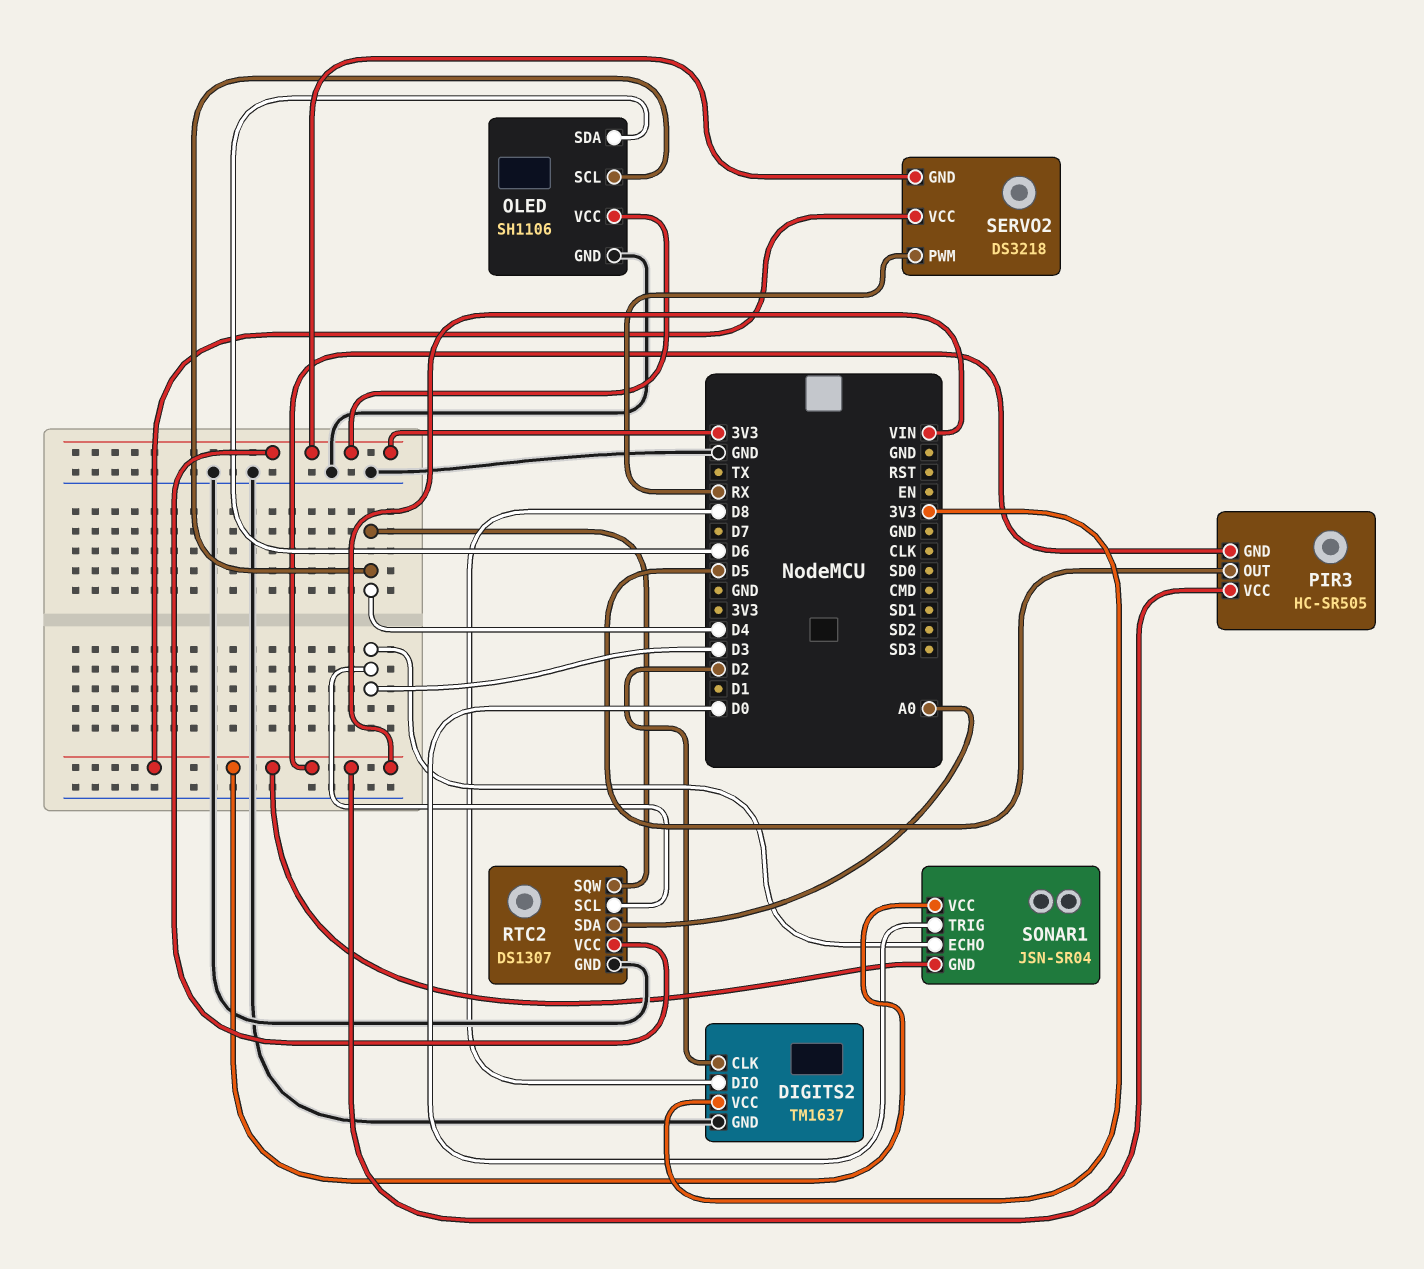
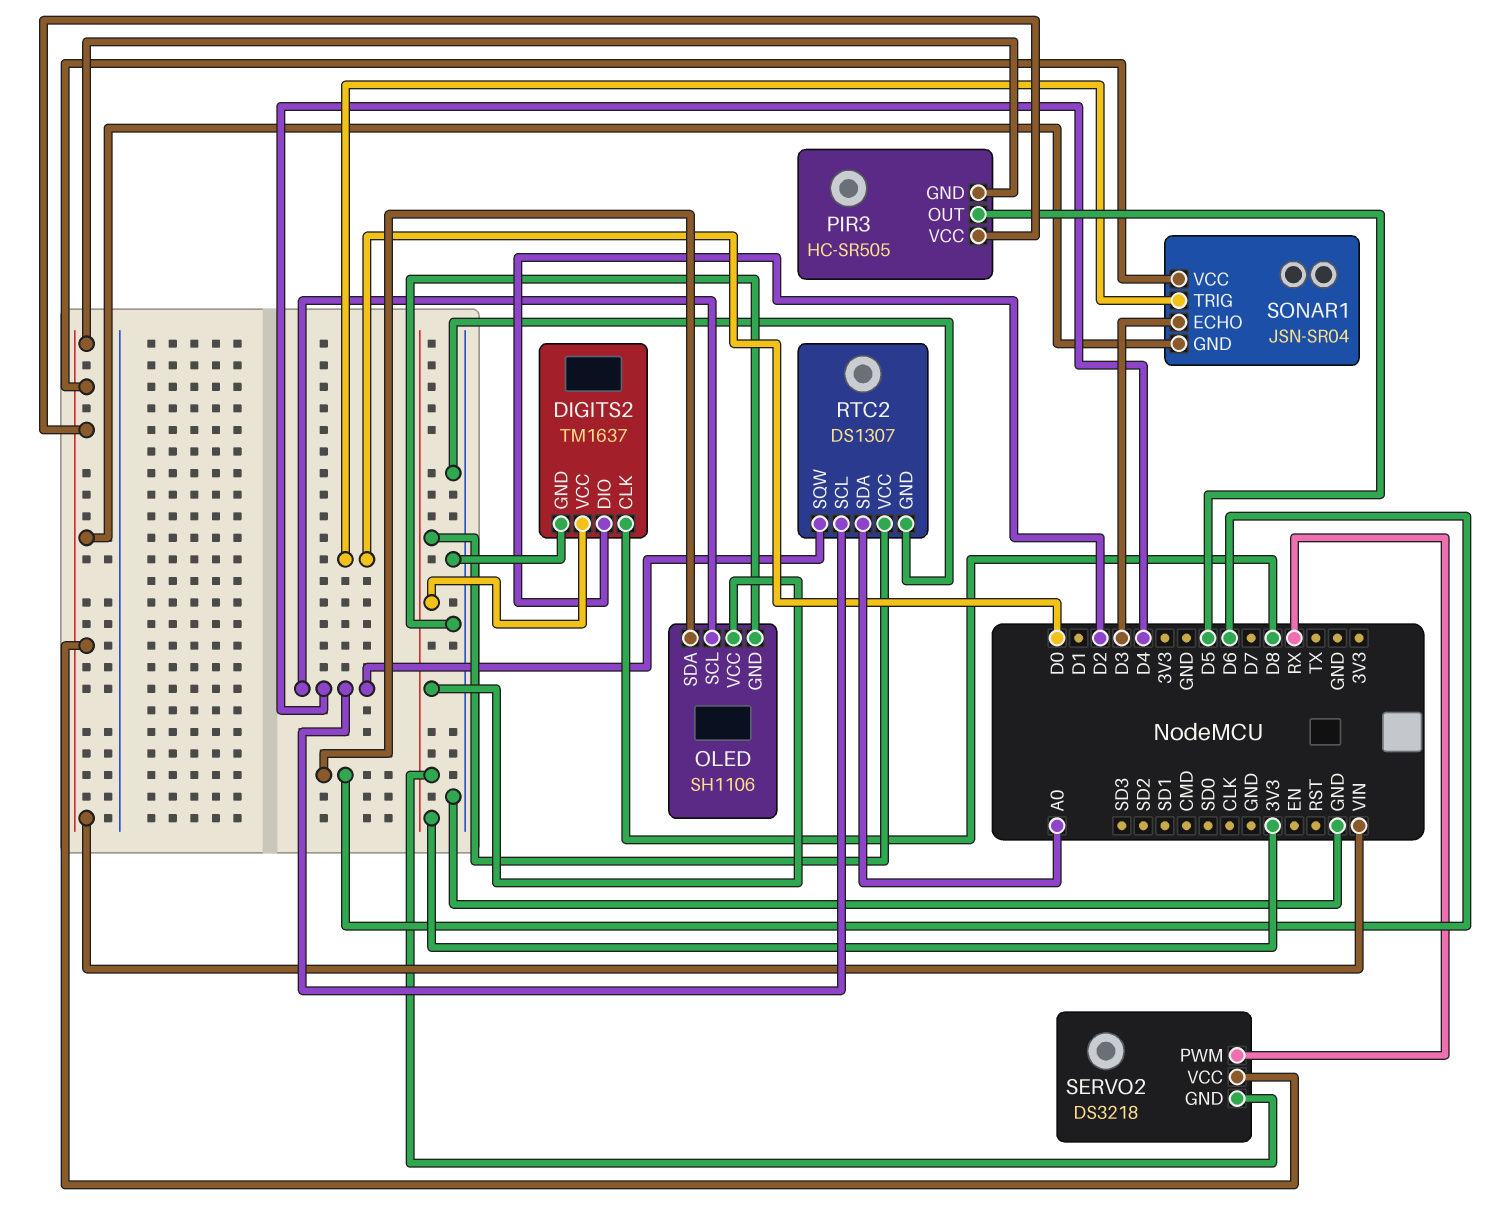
DIGITS2 pin CLK: D2 -> D8
DIGITS2 pin DIO: D8 -> D2
RTC2 pin SCL: D3 -> D4

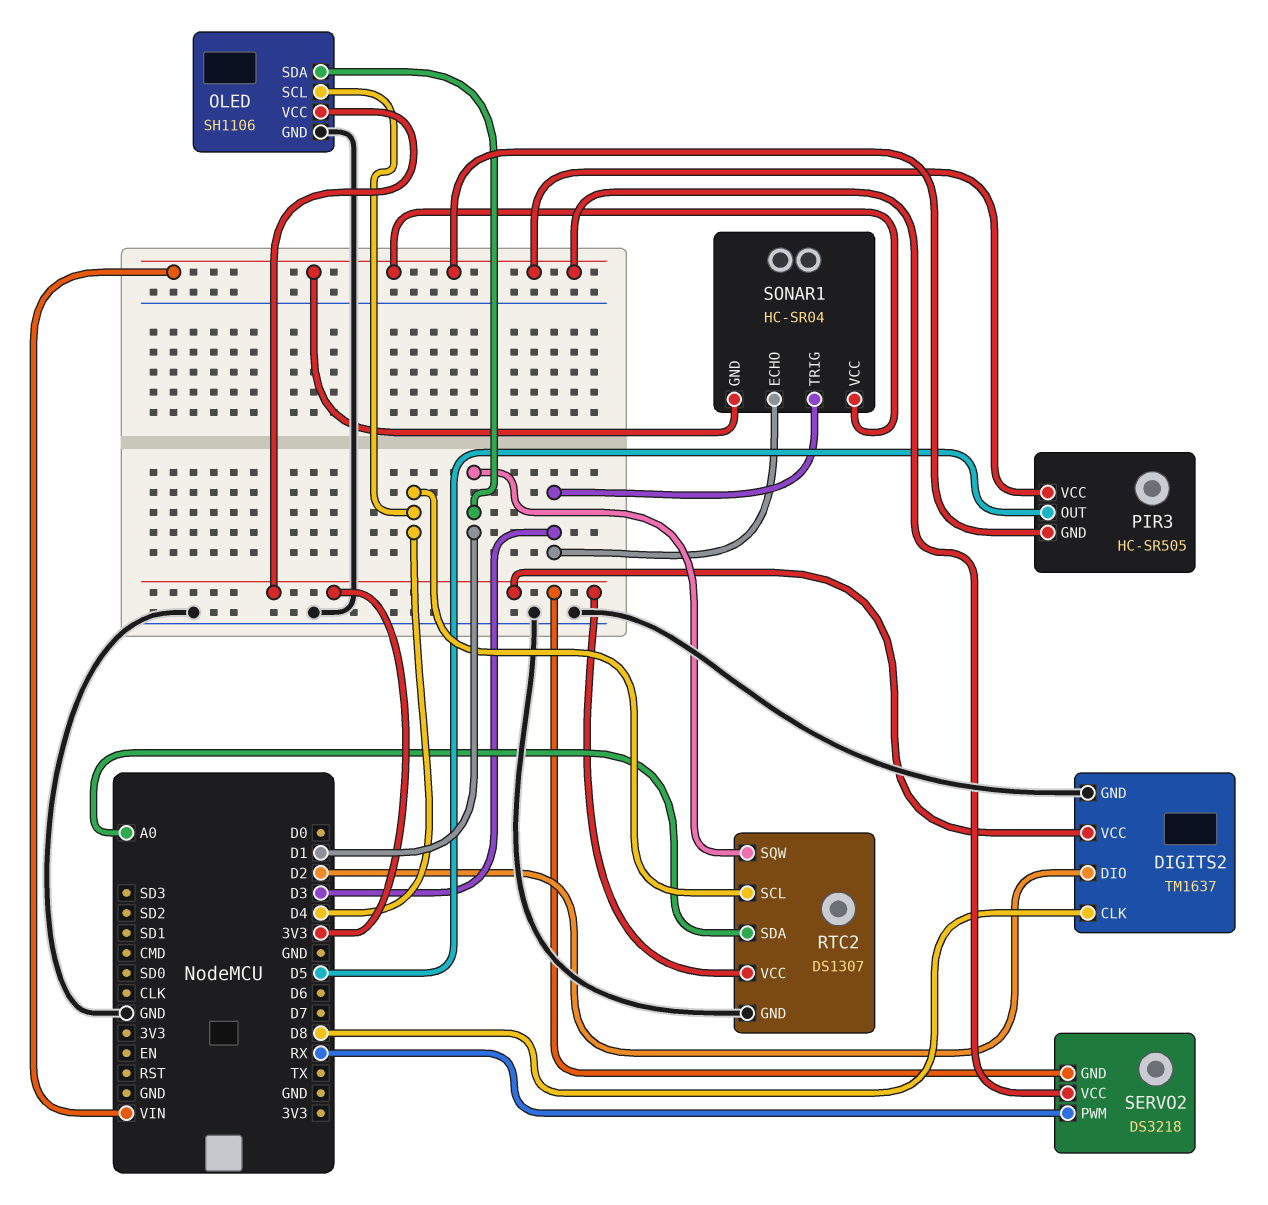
OLED pin SDA: D6 -> D1
RTC2 pin SQW: D4 -> D1
SONAR1: JSN-SR04 -> HC-SR04
SONAR1 pin TRIG: D0 -> D3

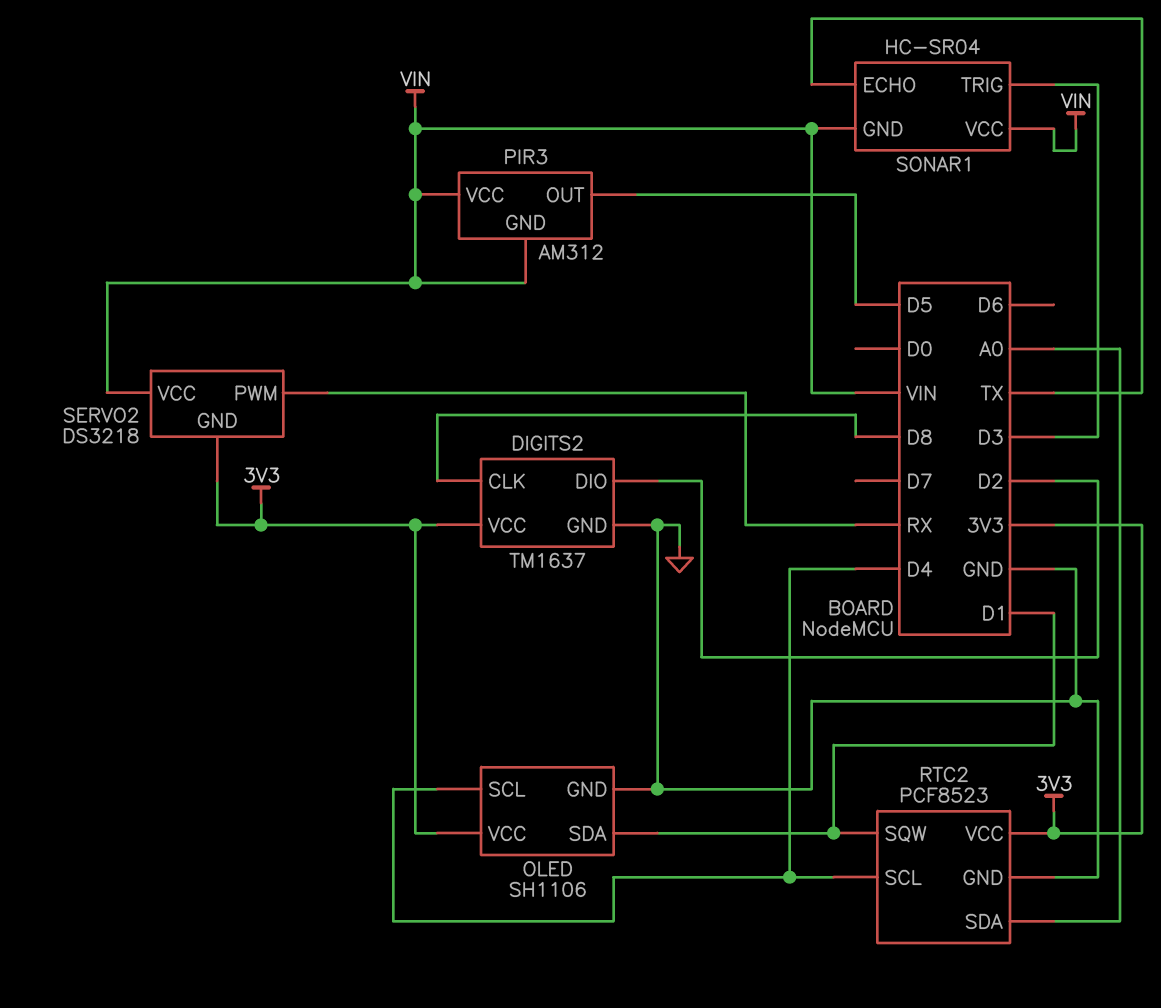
PIR3: HC-SR505 -> AM312
RTC2: DS1307 -> PCF8523
SONAR1 pin ECHO: D3 -> TX

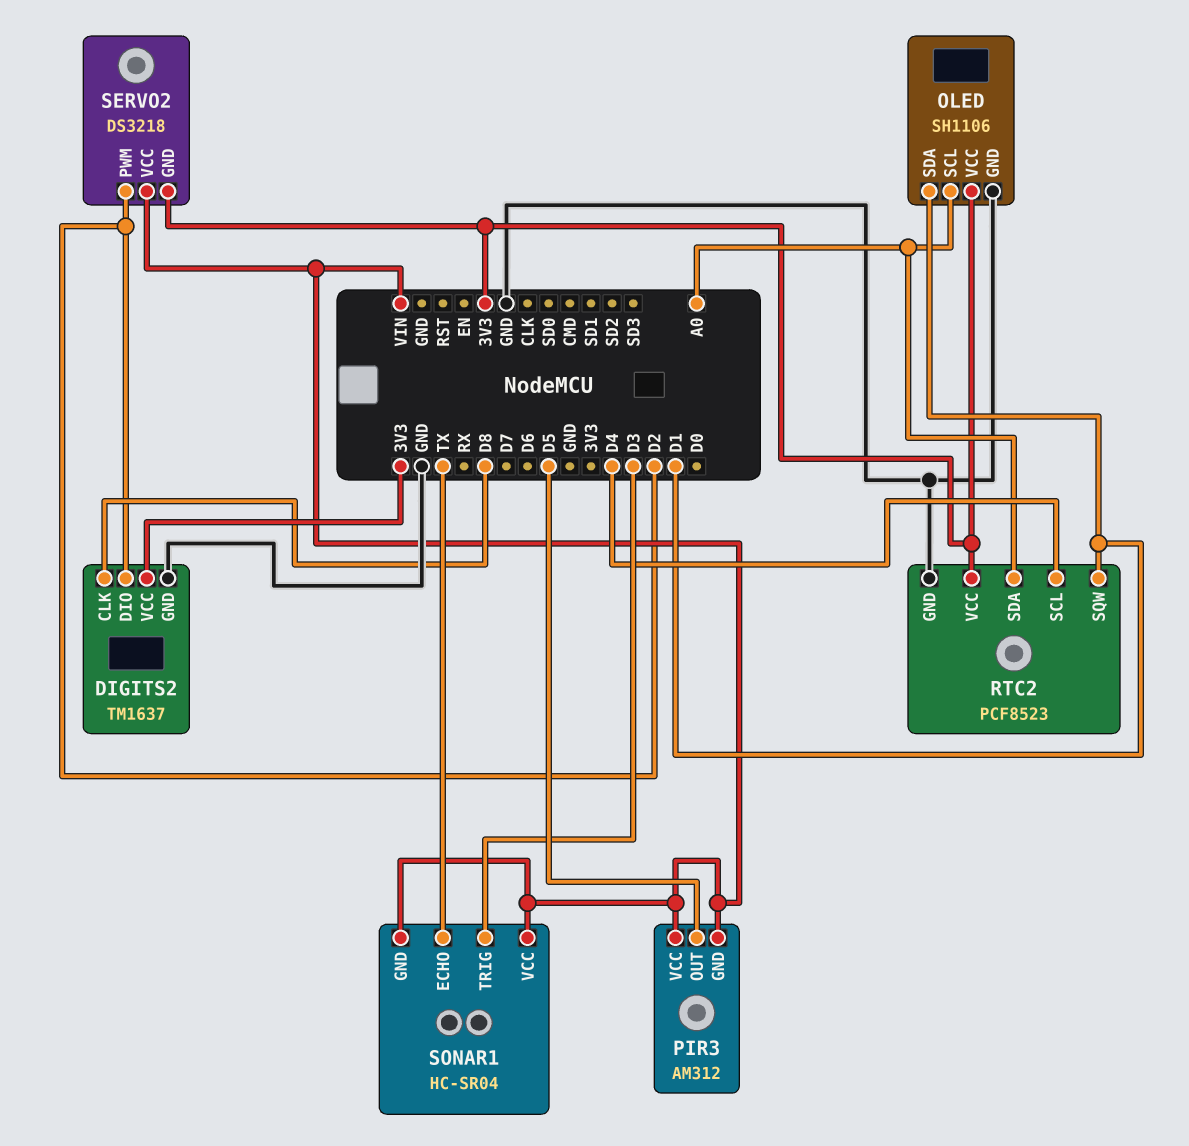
OLED pin SCL: D4 -> A0
SERVO2 pin PWM: RX -> D2

